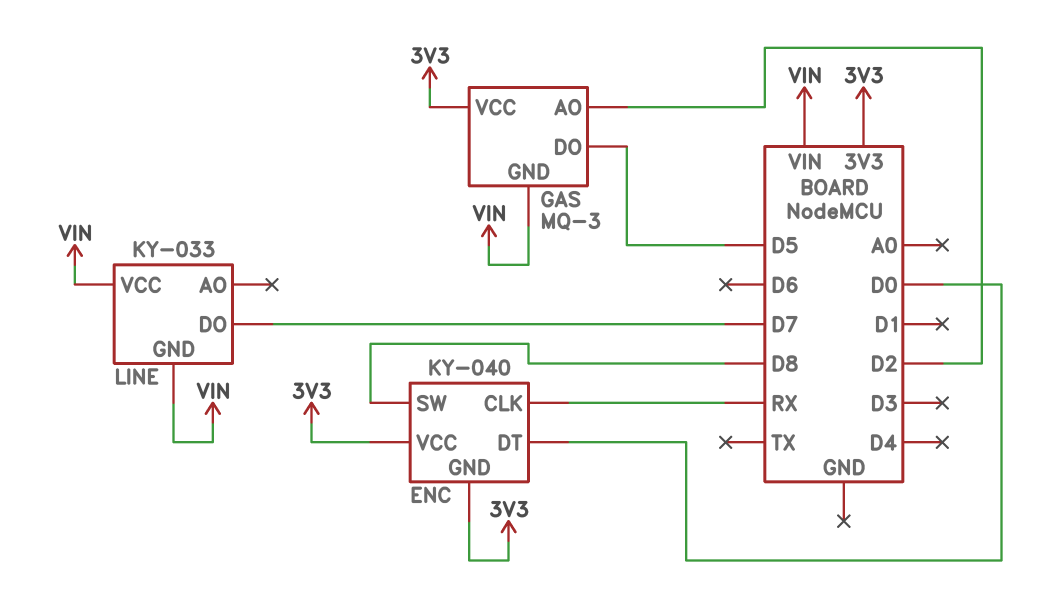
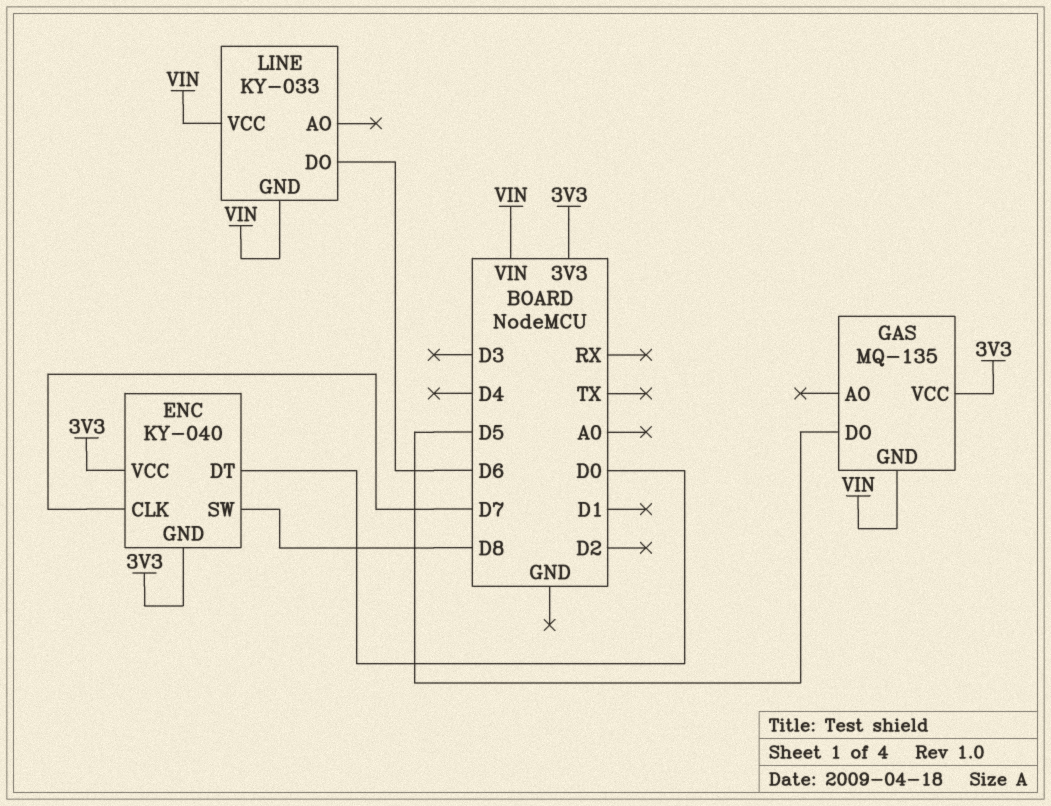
ENC pin CLK: RX -> D7
GAS: MQ-3 -> MQ-135
GAS pin AO: D2 -> none
LINE pin DO: D7 -> D6

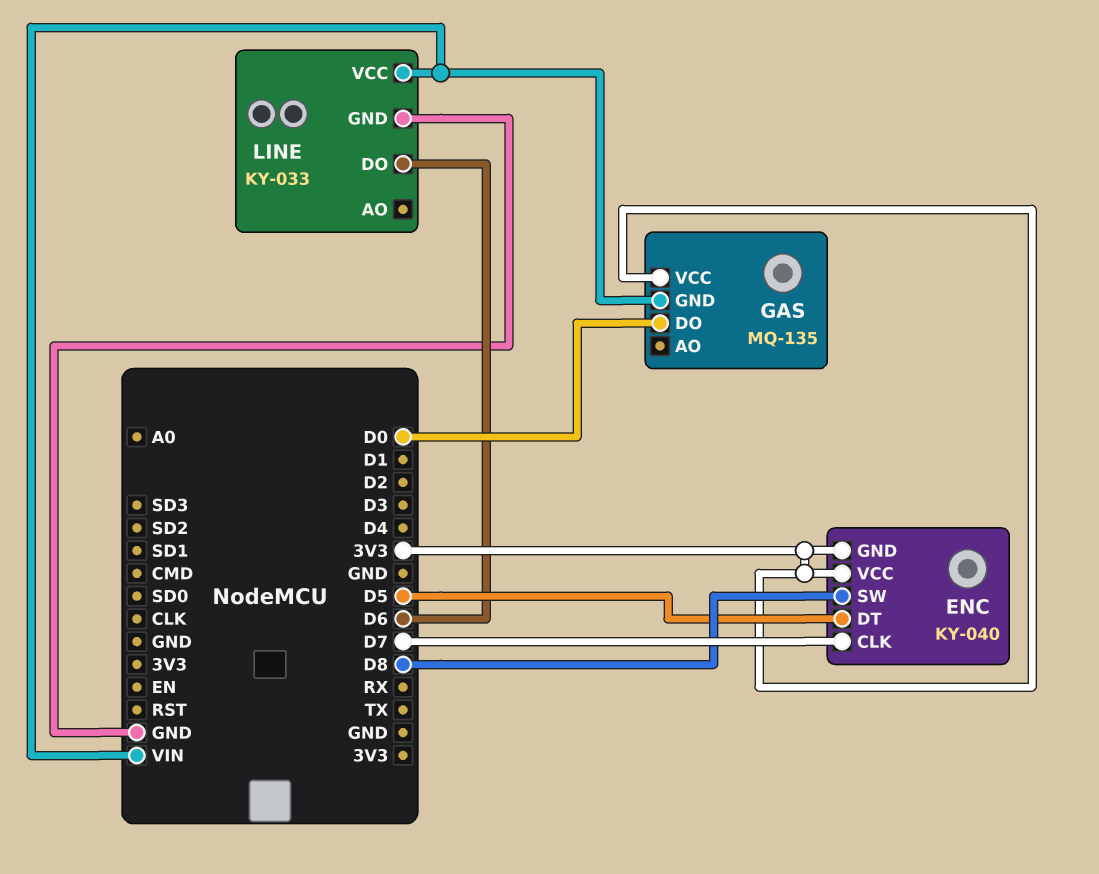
ENC pin DT: D0 -> D5
GAS pin DO: D5 -> D0
LINE pin GND: VIN -> GND

